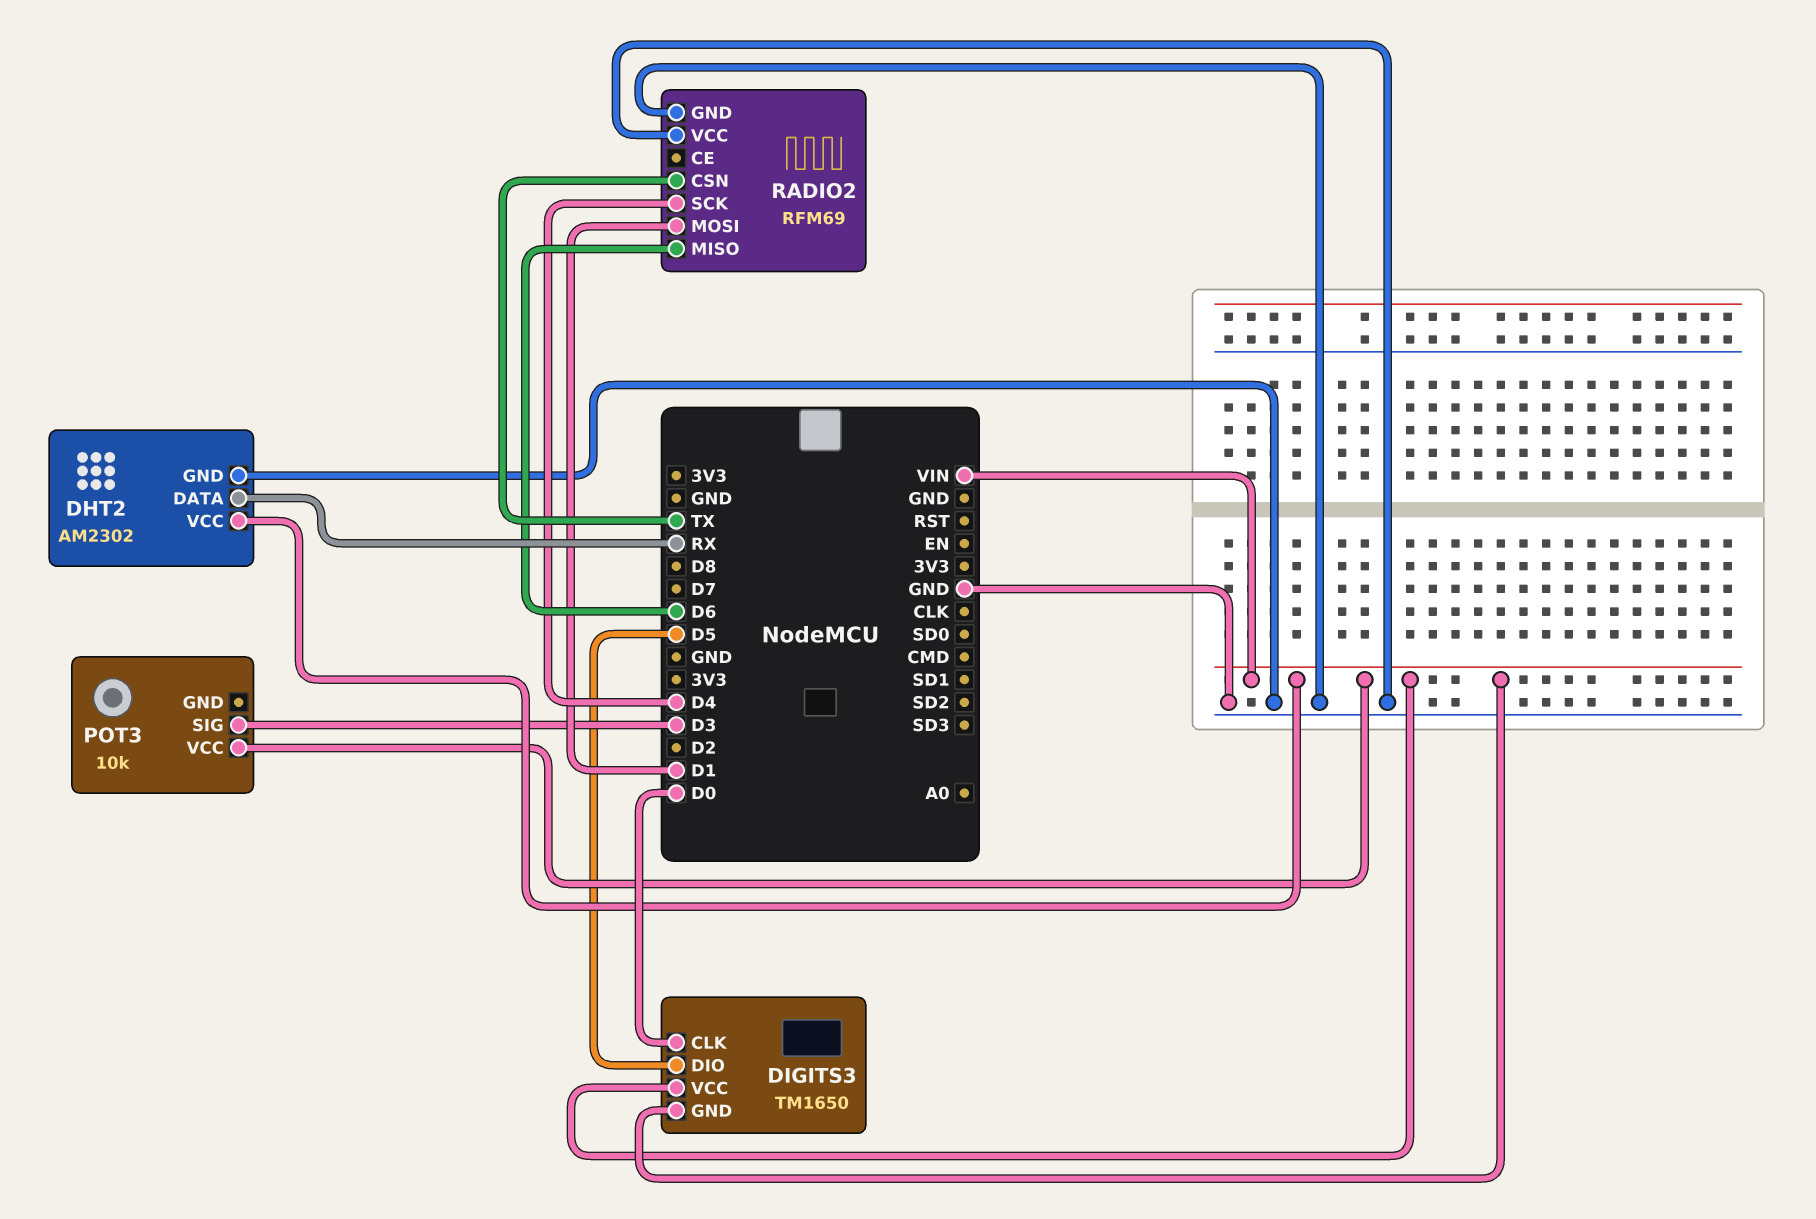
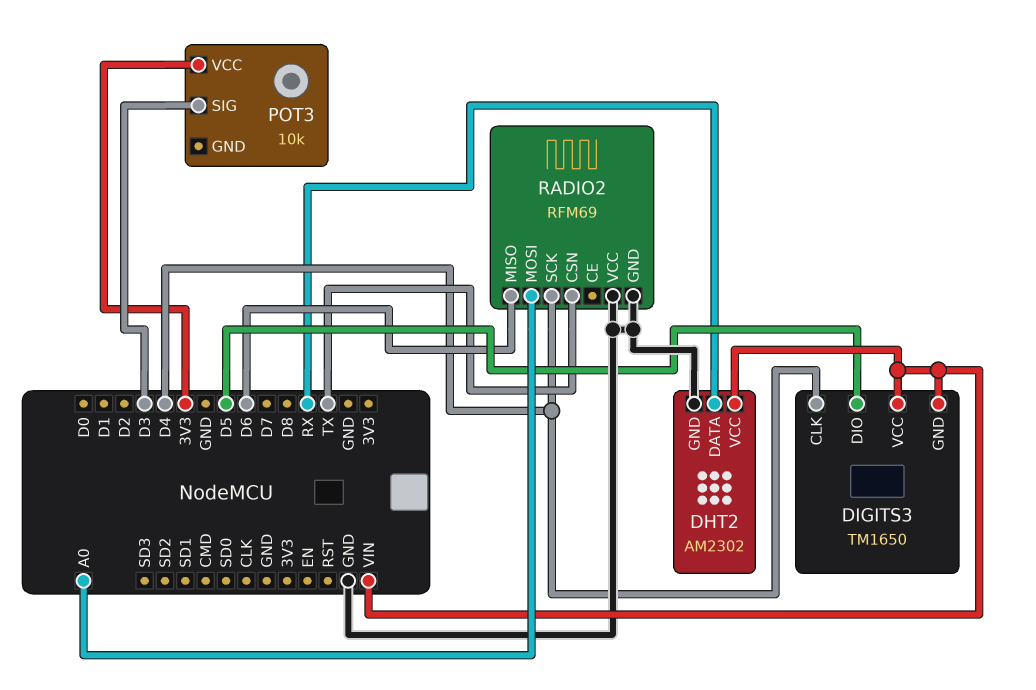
DIGITS3 pin CLK: D0 -> D4
POT3 pin VCC: VIN -> 3V3
RADIO2 pin MOSI: D1 -> A0

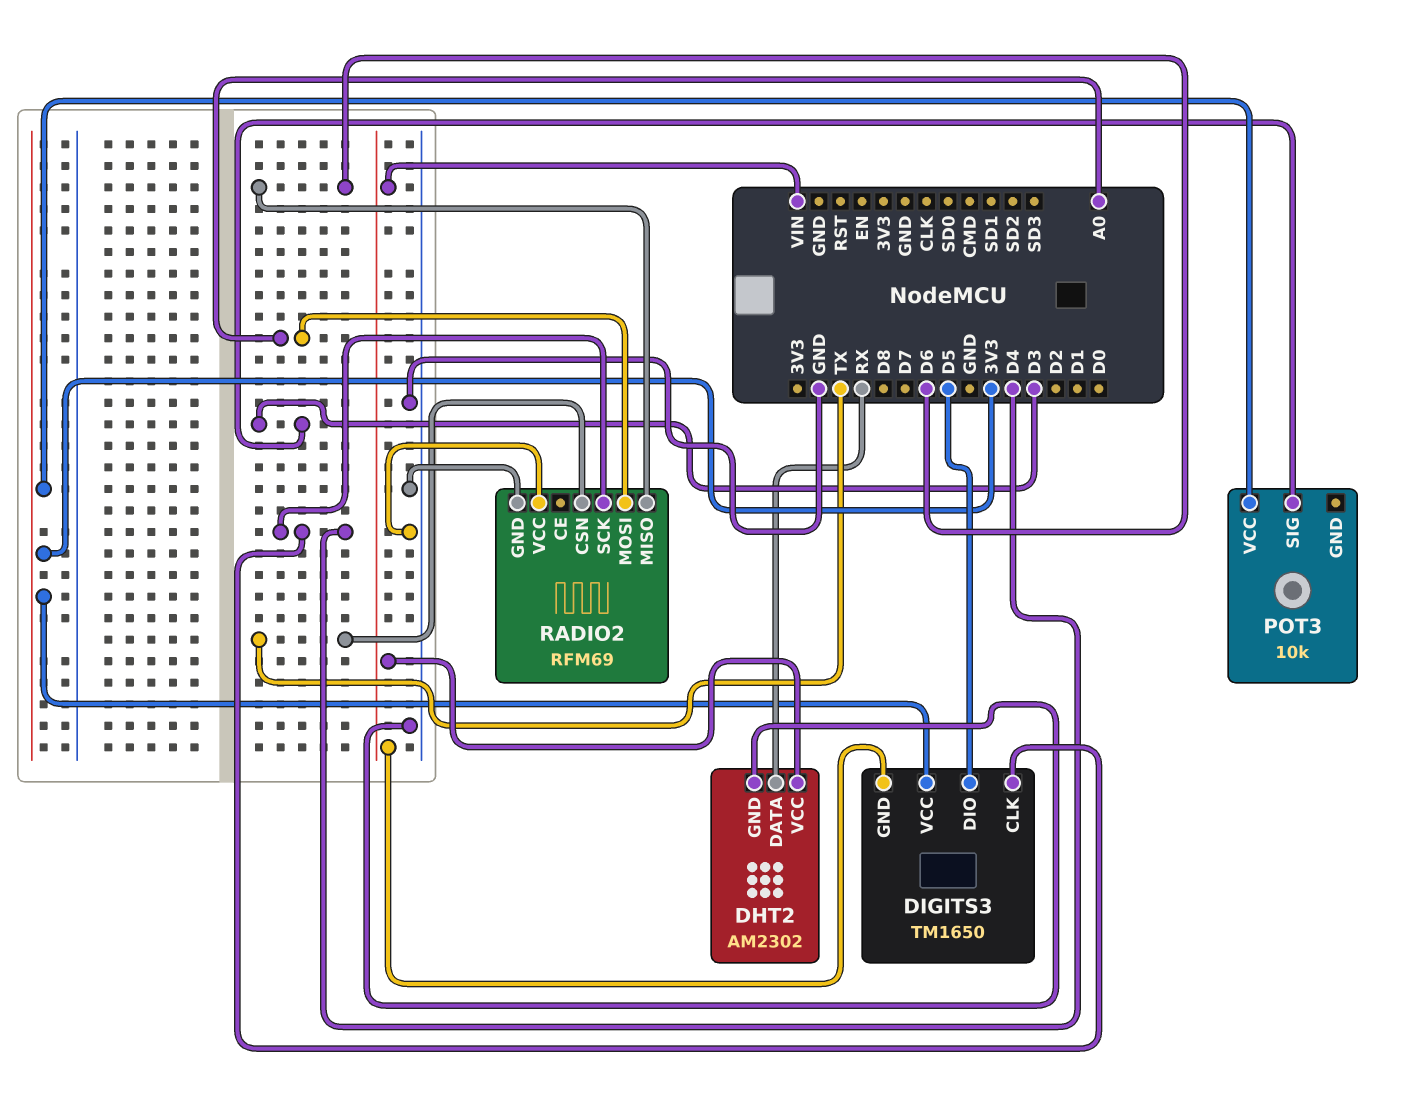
DIGITS3 pin VCC: VIN -> 3V3

